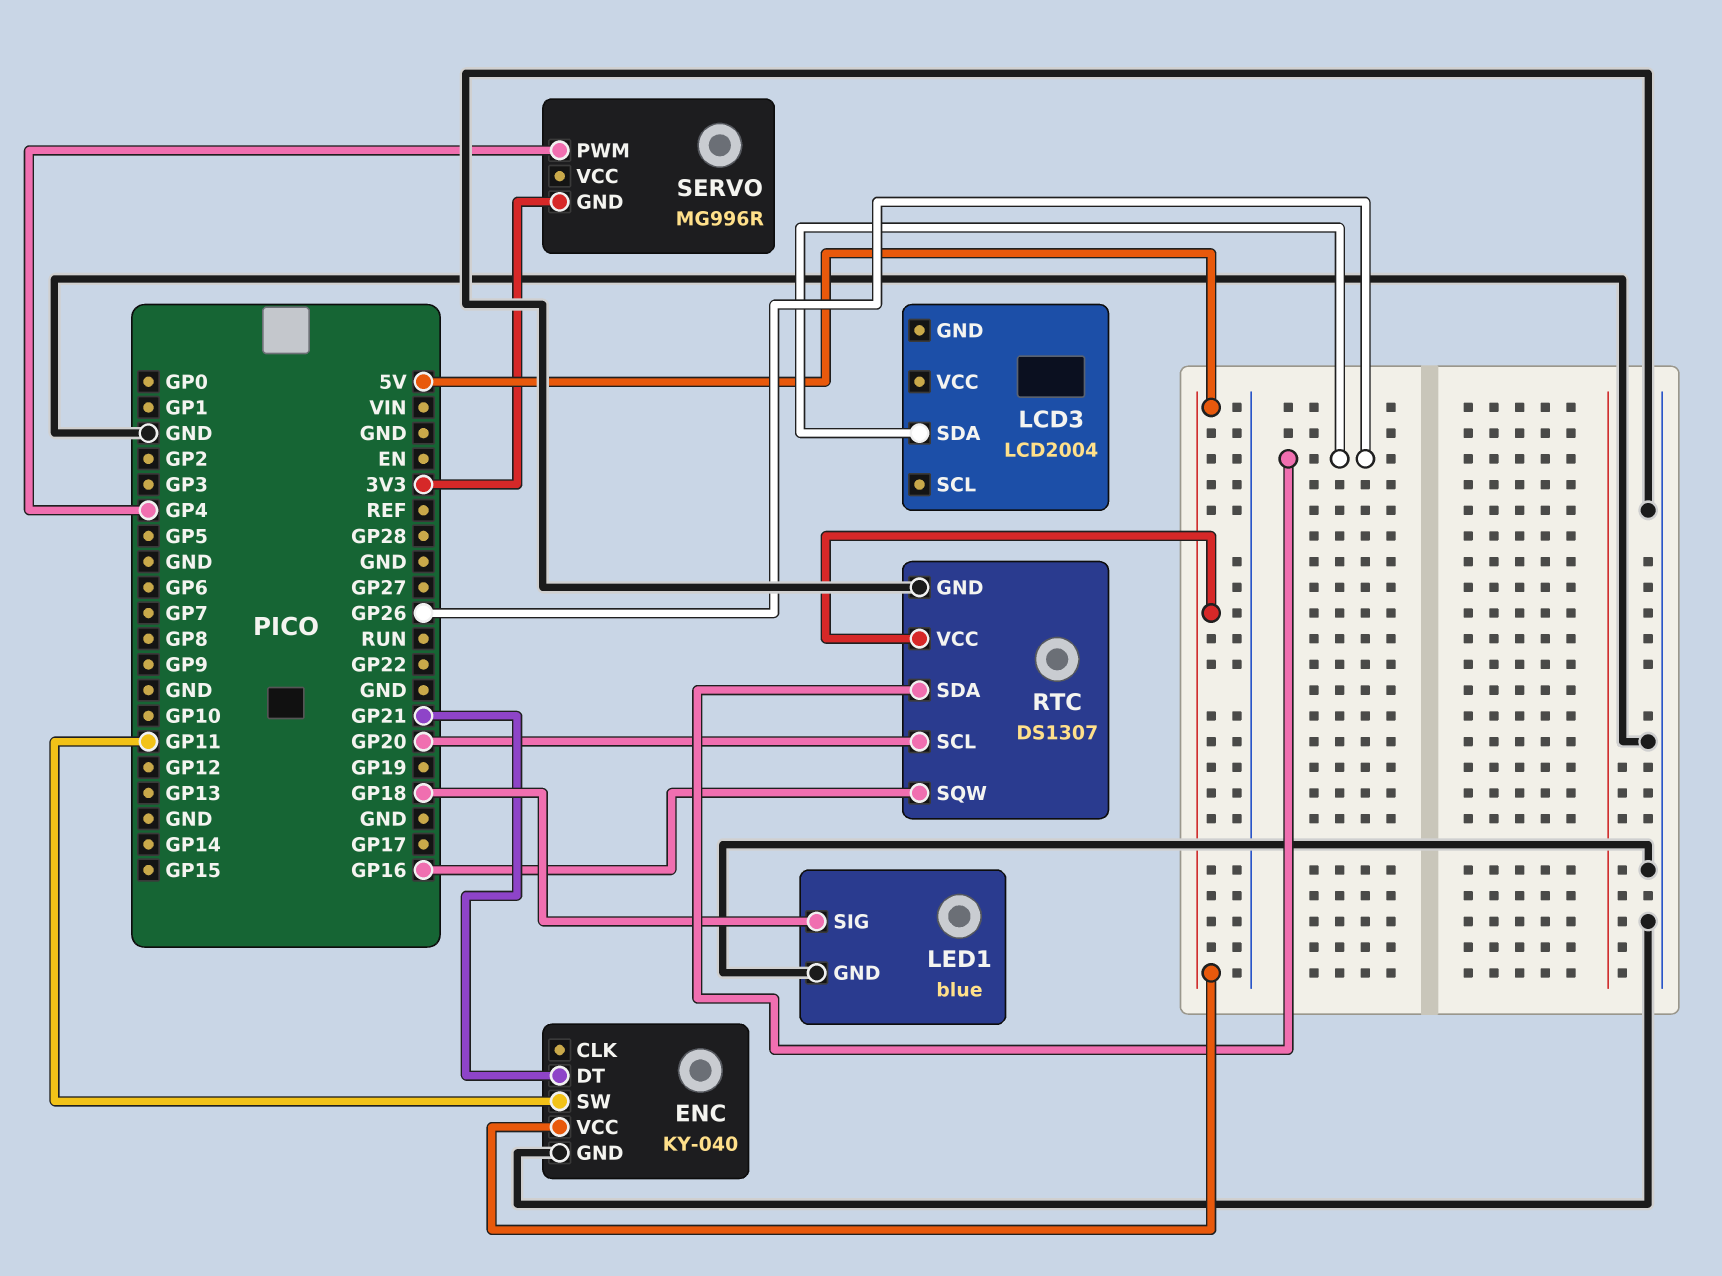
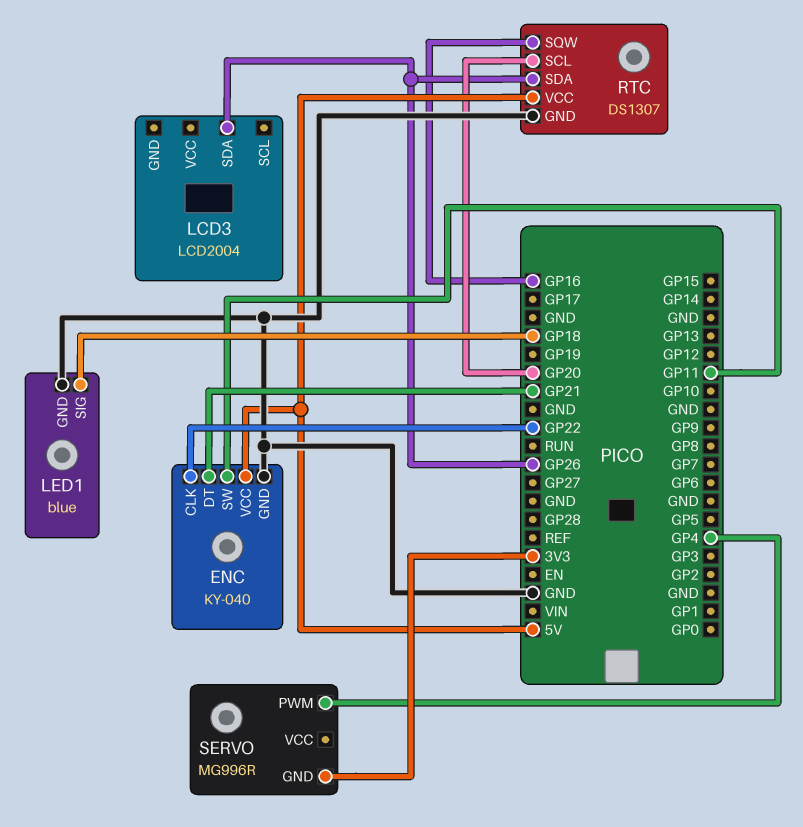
ENC pin CLK: none -> GP22

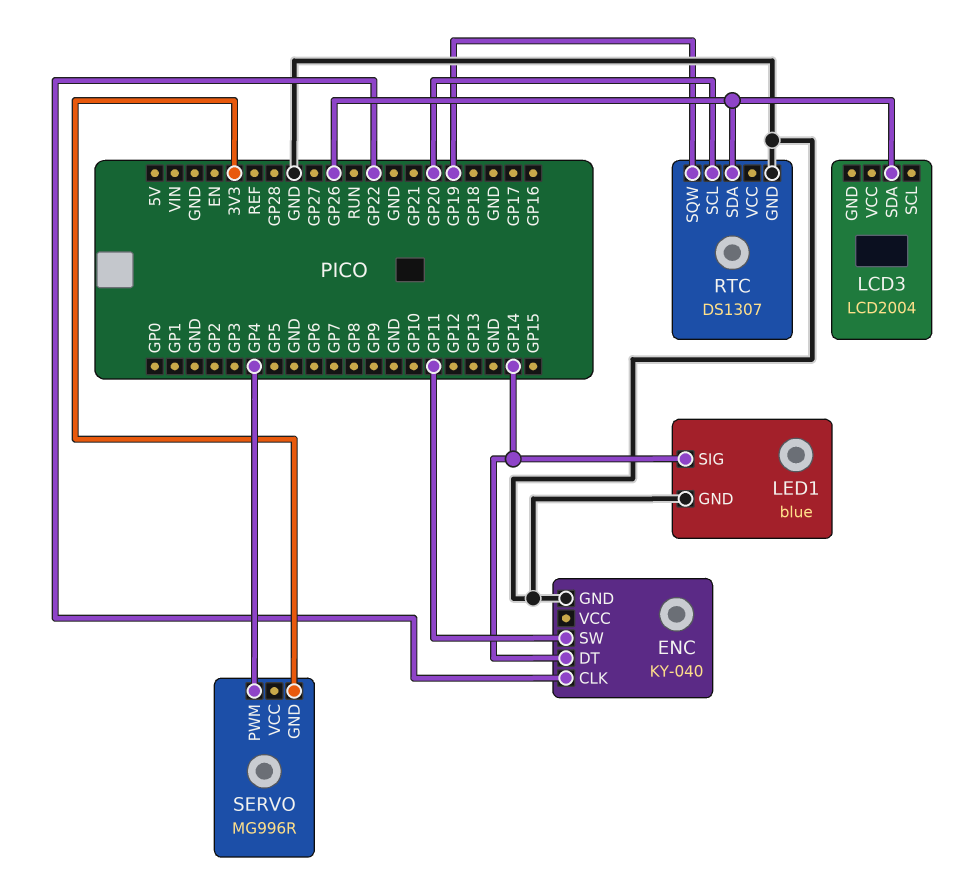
ENC pin DT: GP21 -> GP14
ENC pin VCC: 5V -> none
LED1 pin SIG: GP18 -> GP14
RTC pin SQW: GP16 -> GP19
RTC pin VCC: 5V -> none

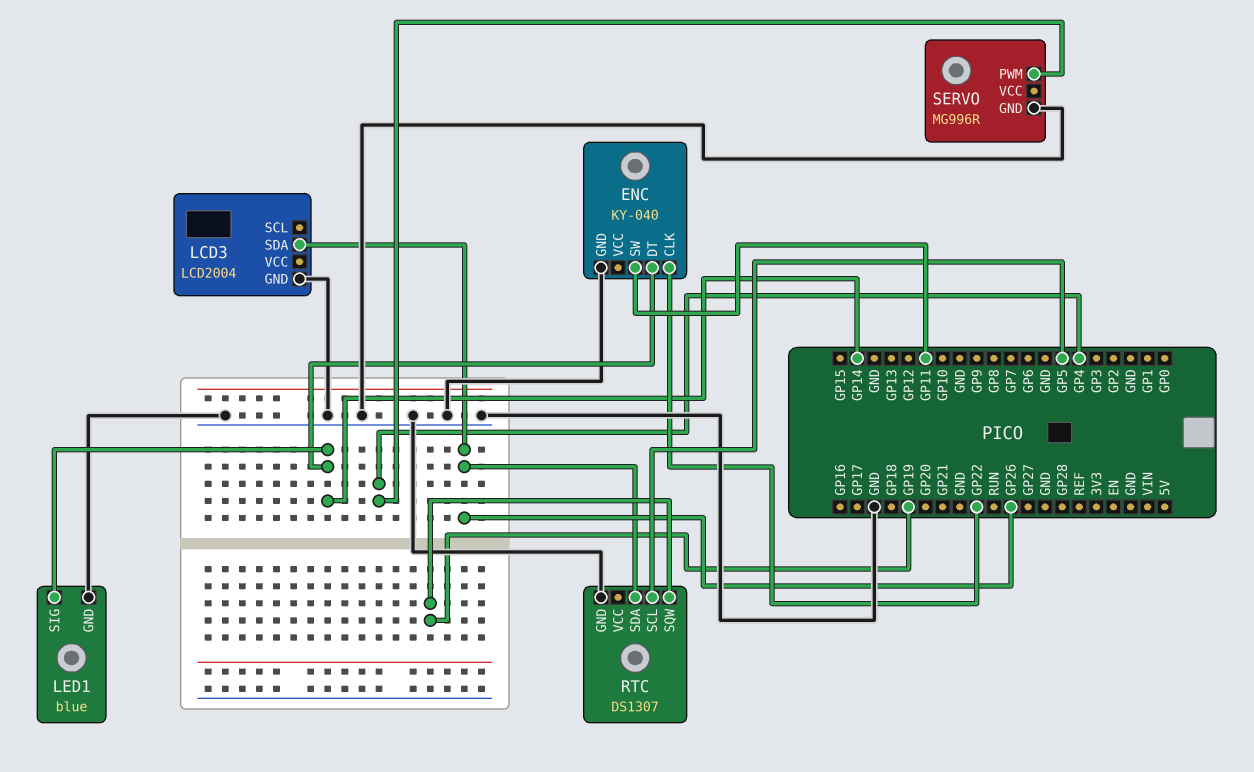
LCD3 pin GND: none -> GND
RTC pin SCL: GP20 -> GP5
SERVO pin GND: 3V3 -> GND

